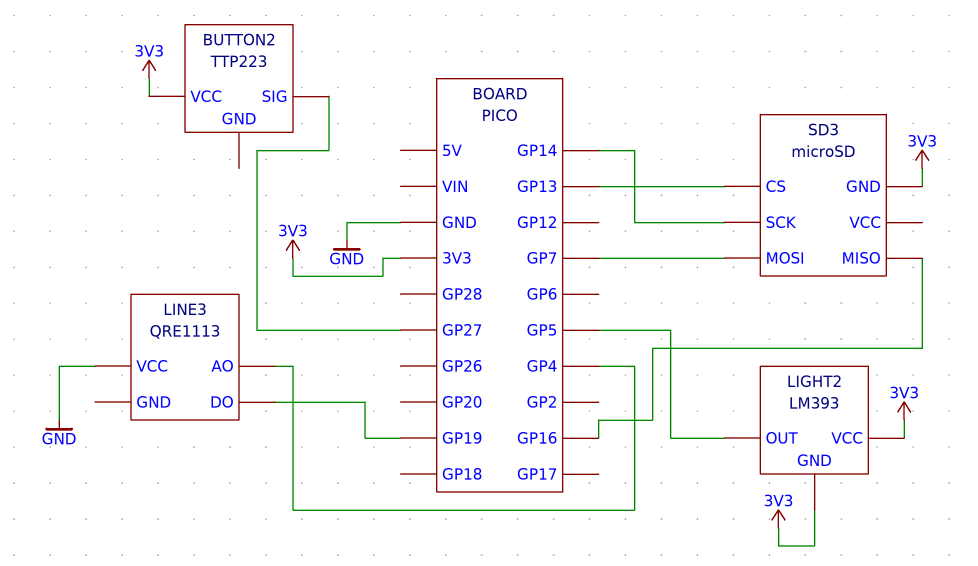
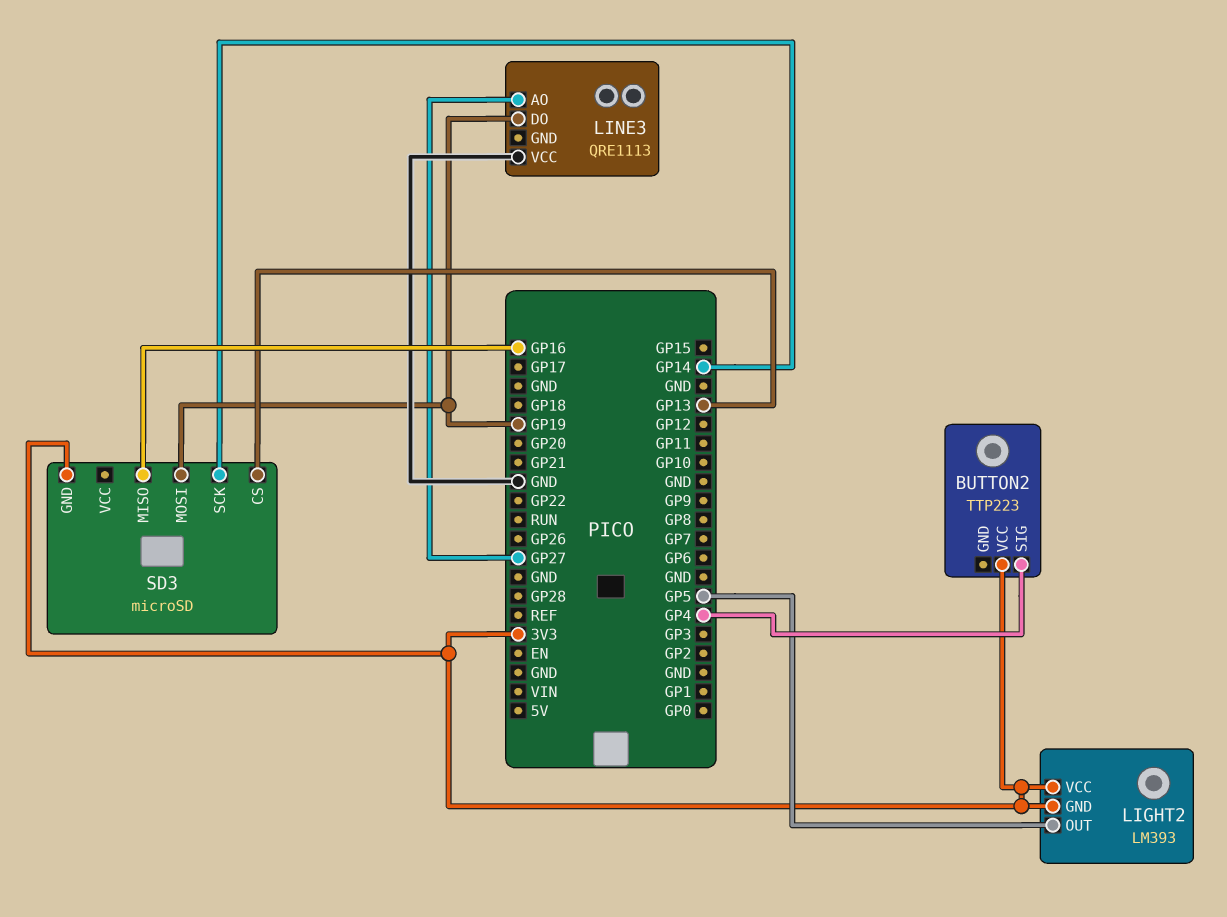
BUTTON2 pin SIG: GP27 -> GP4
LINE3 pin AO: GP4 -> GP27
SD3 pin MOSI: GP7 -> GP19

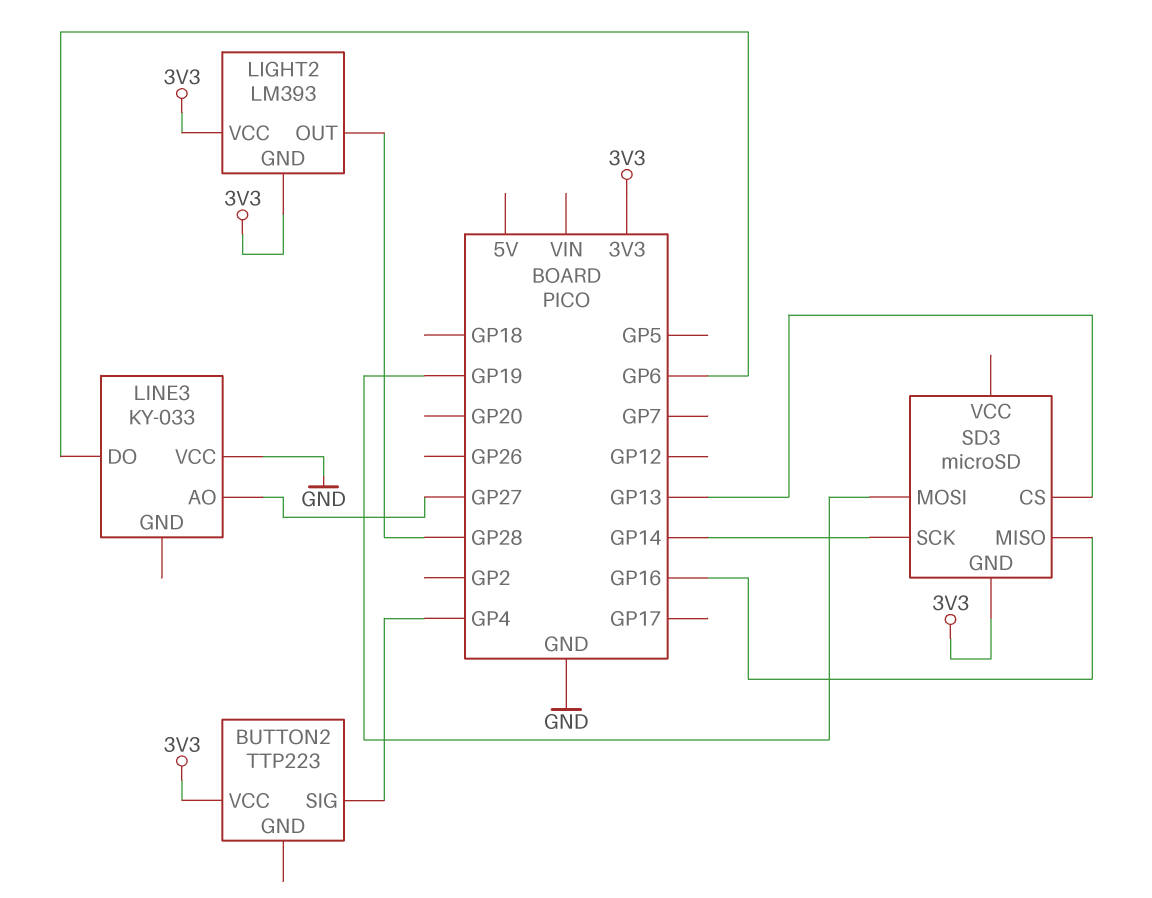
LIGHT2 pin OUT: GP5 -> GP28
LINE3: QRE1113 -> KY-033
LINE3 pin DO: GP19 -> GP6

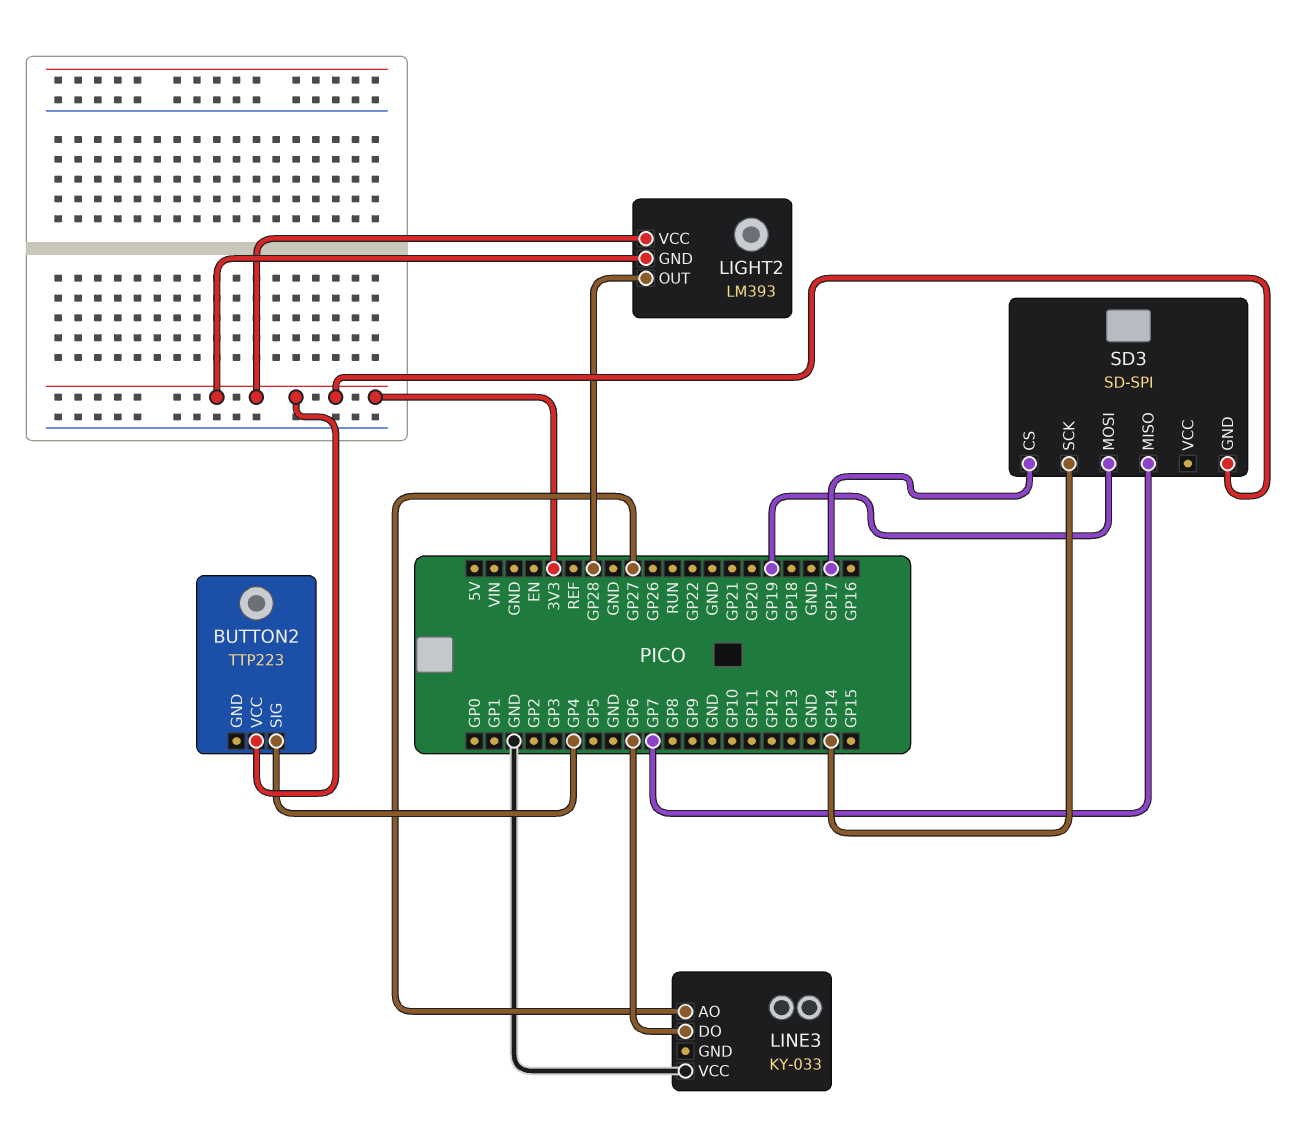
SD3: microSD -> SD-SPI
SD3 pin CS: GP13 -> GP17
SD3 pin MISO: GP16 -> GP7

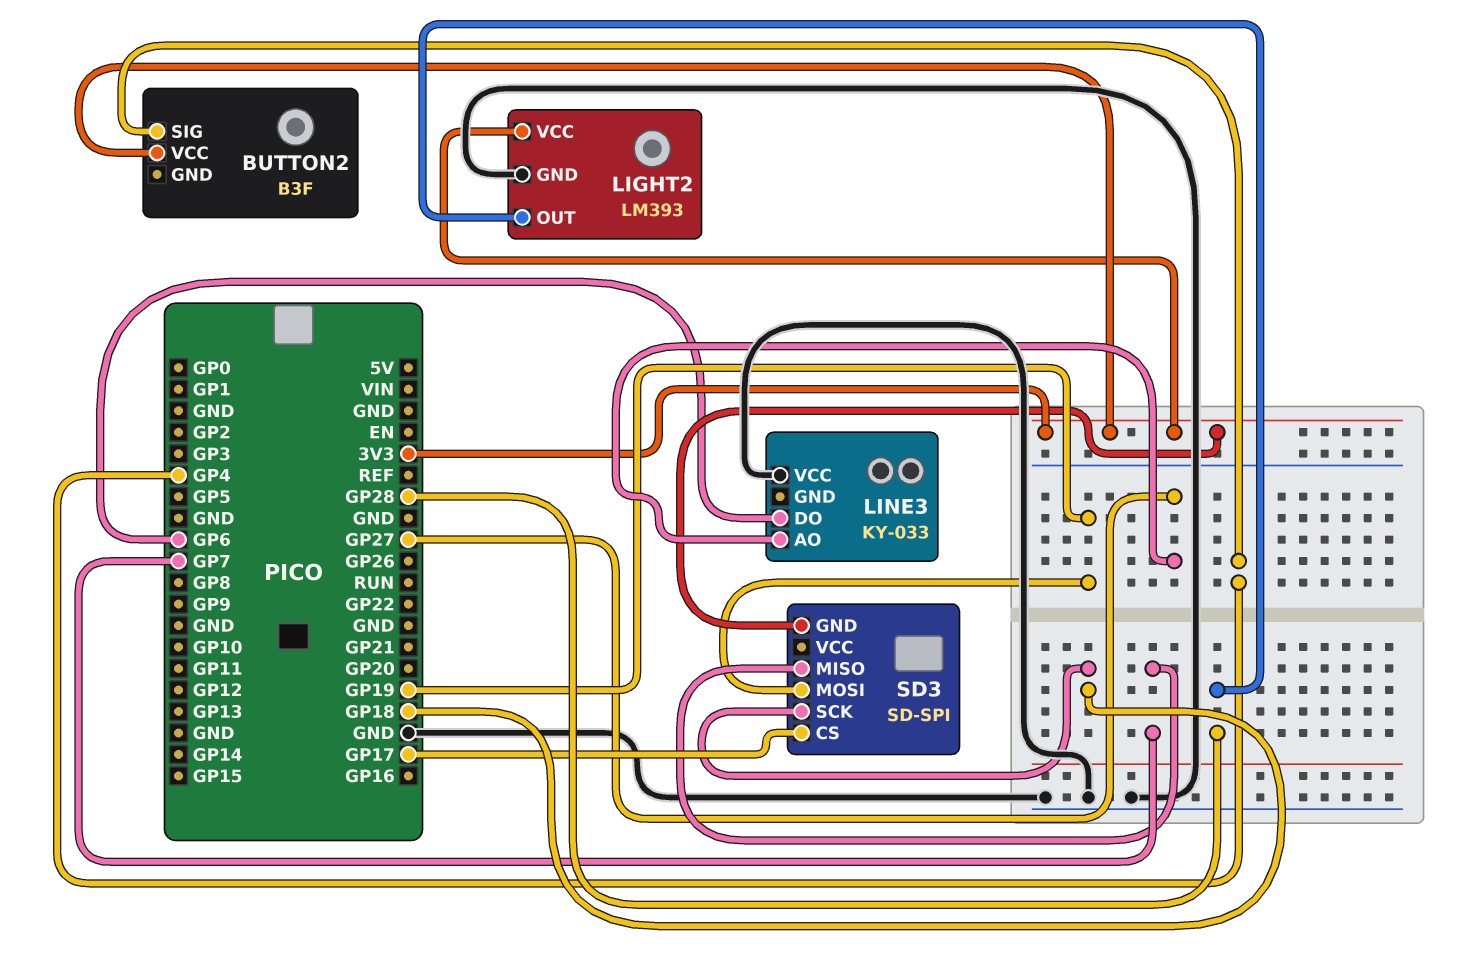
BUTTON2: TTP223 -> B3F
LIGHT2 pin GND: 3V3 -> GND
SD3 pin SCK: GP14 -> GP18

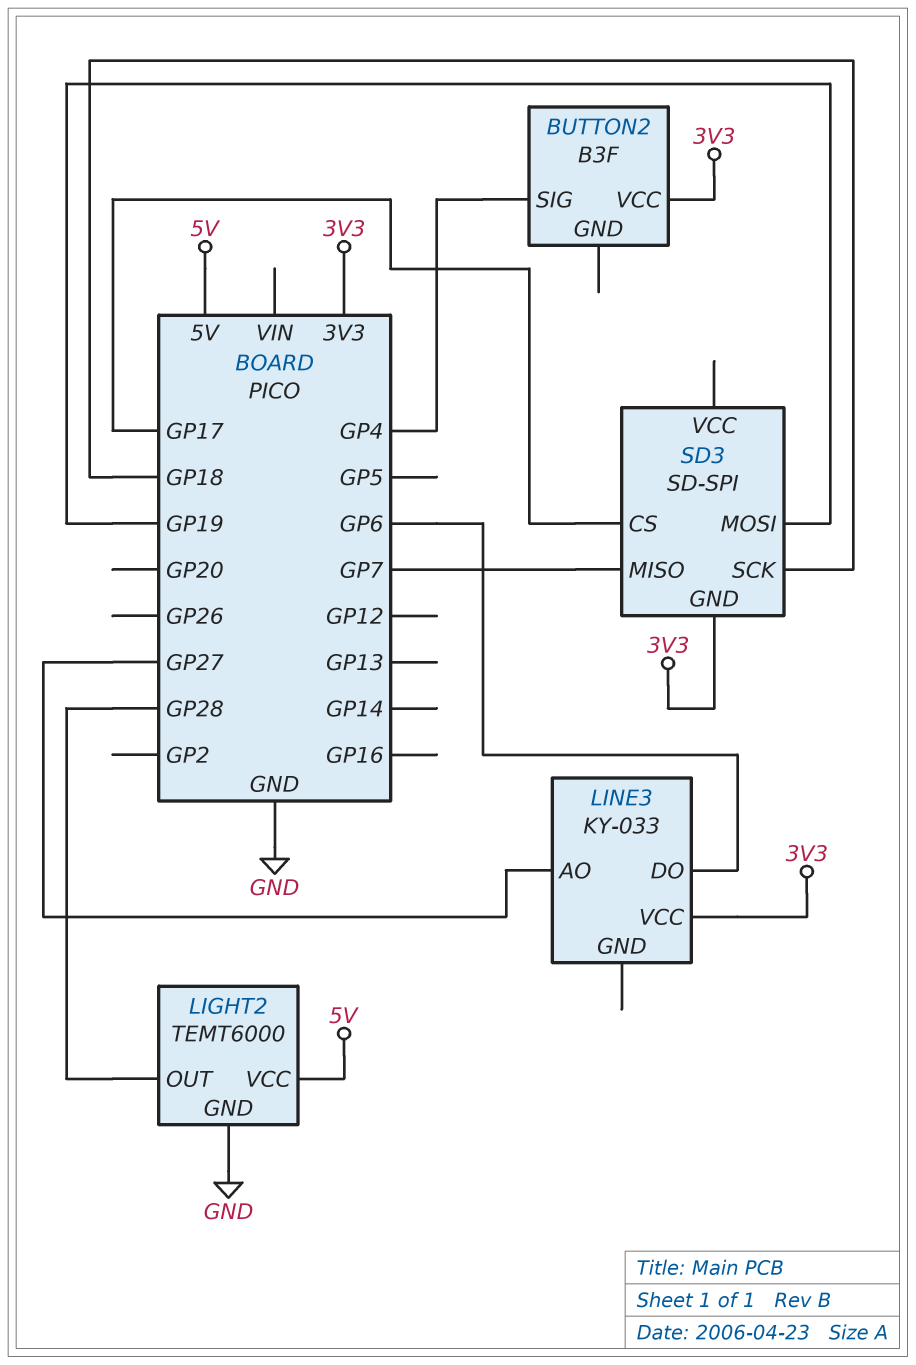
LIGHT2: LM393 -> TEMT6000
LIGHT2 pin VCC: 3V3 -> 5V
LINE3 pin VCC: GND -> 3V3

